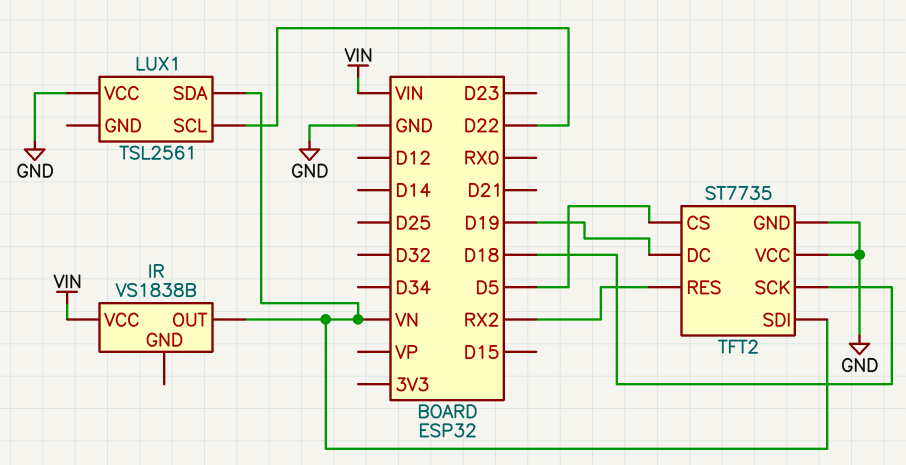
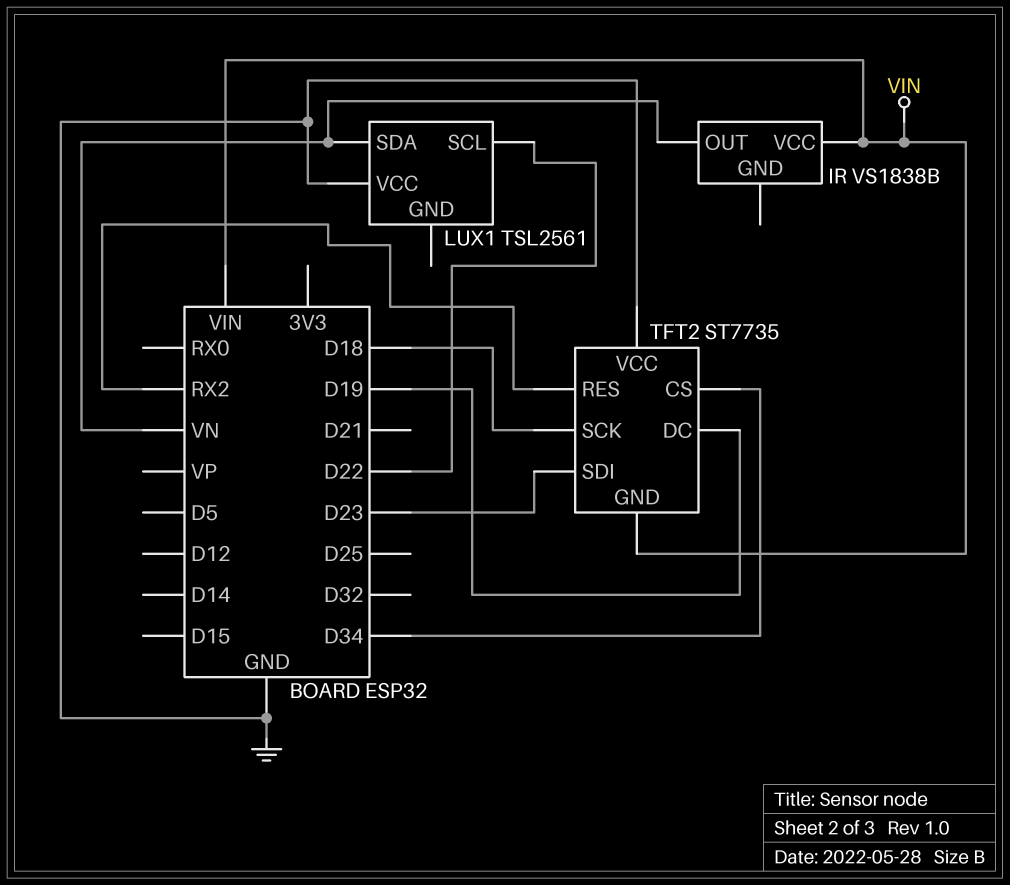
TFT2 pin CS: D5 -> D34
TFT2 pin GND: GND -> VIN
TFT2 pin SDI: VN -> D23

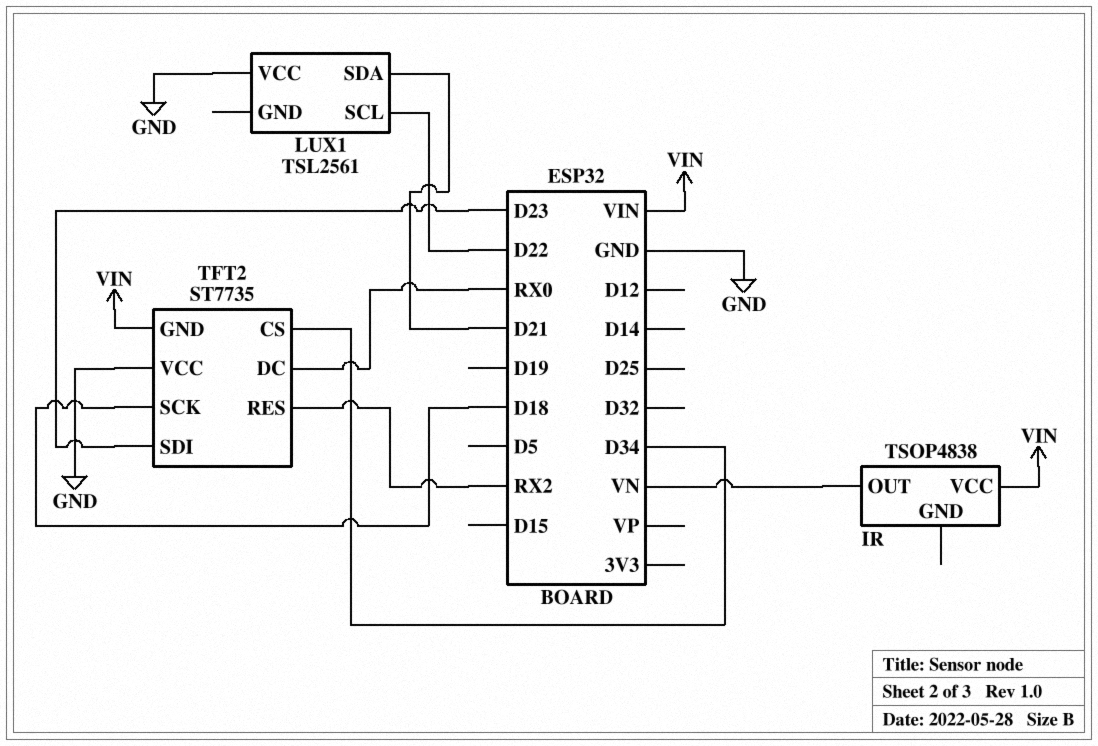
IR: VS1838B -> TSOP4838
LUX1 pin SDA: VN -> D21
TFT2 pin DC: D19 -> RX0

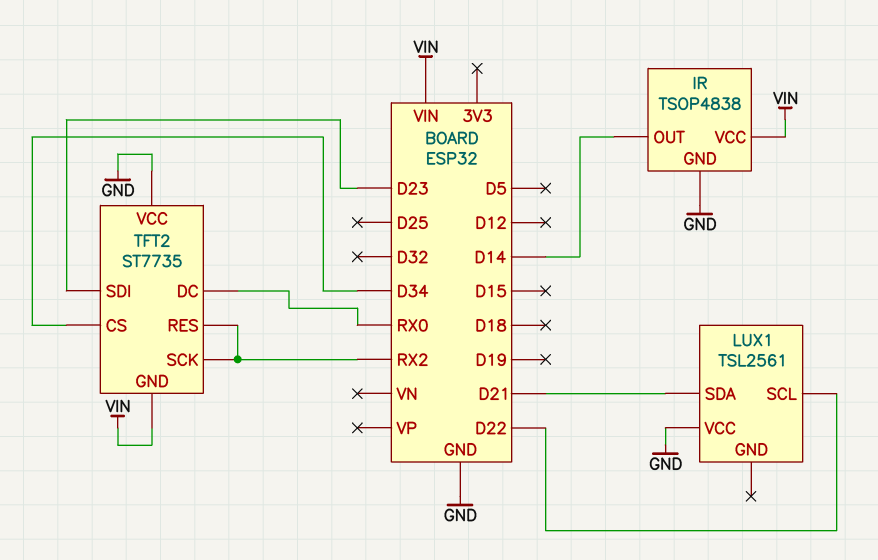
IR pin GND: none -> GND
IR pin OUT: VN -> D14
TFT2 pin SCK: D18 -> RX2

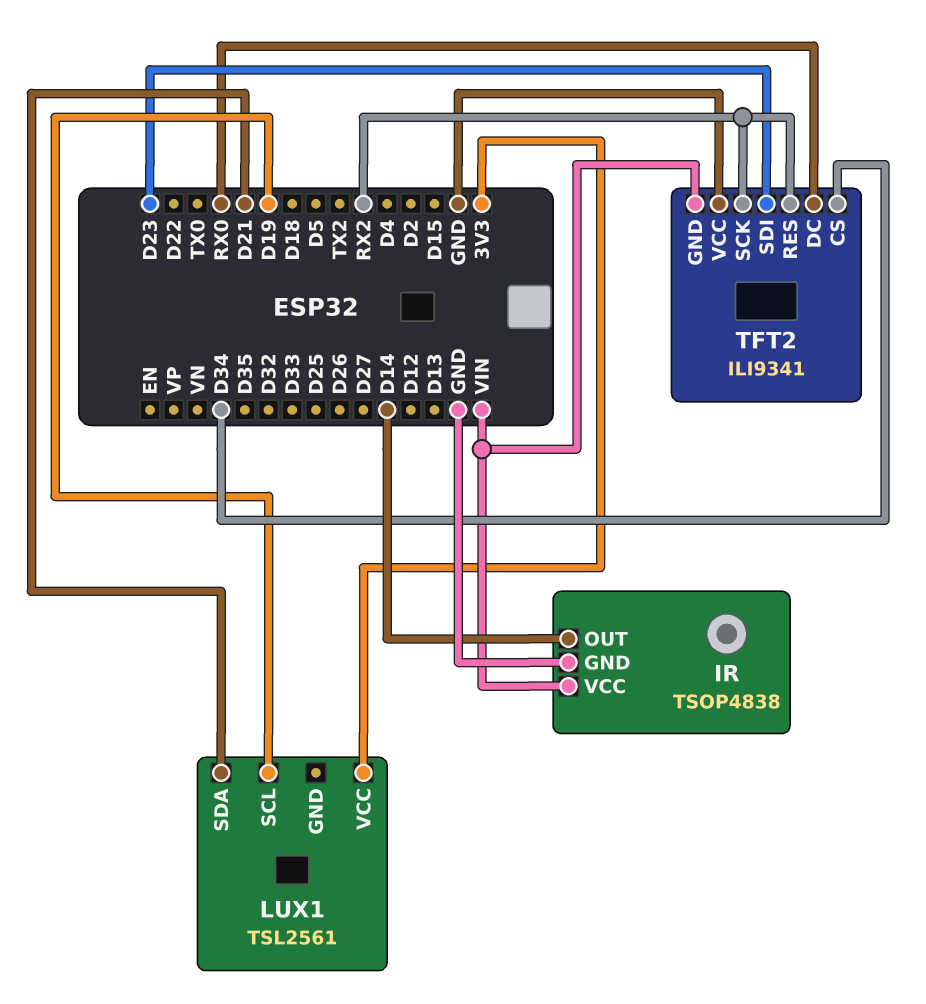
LUX1 pin SCL: D22 -> D19
LUX1 pin VCC: GND -> 3V3
TFT2: ST7735 -> ILI9341

